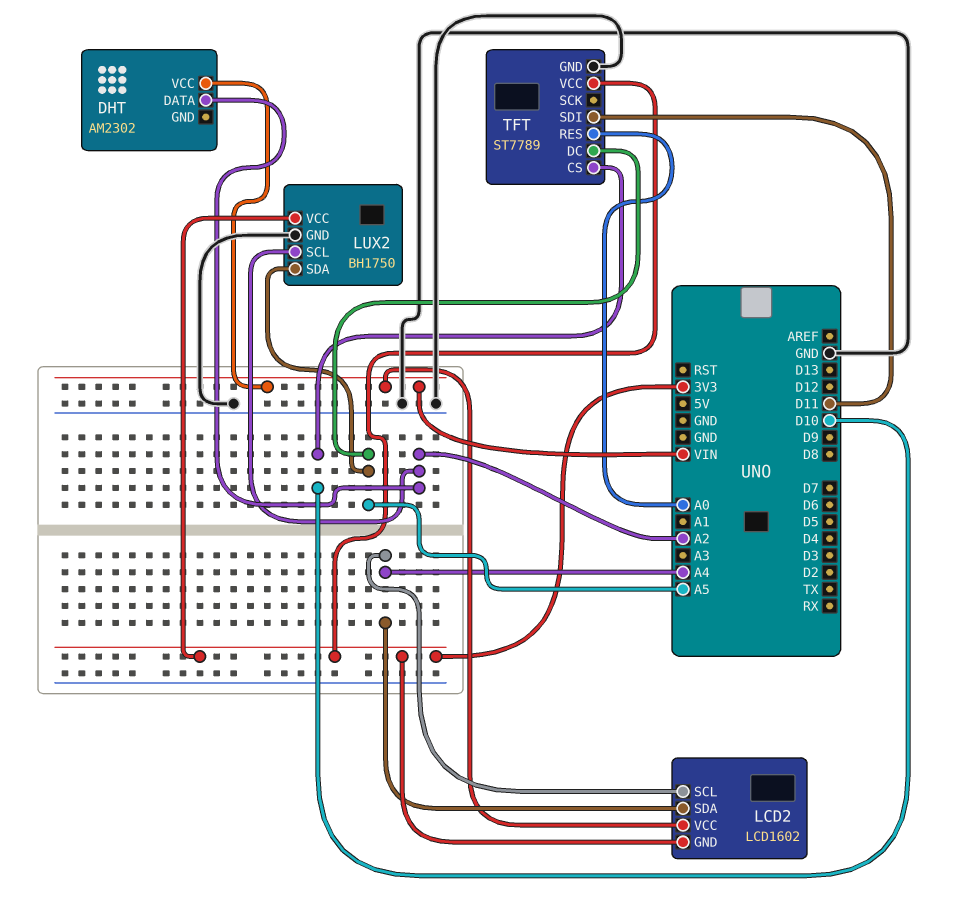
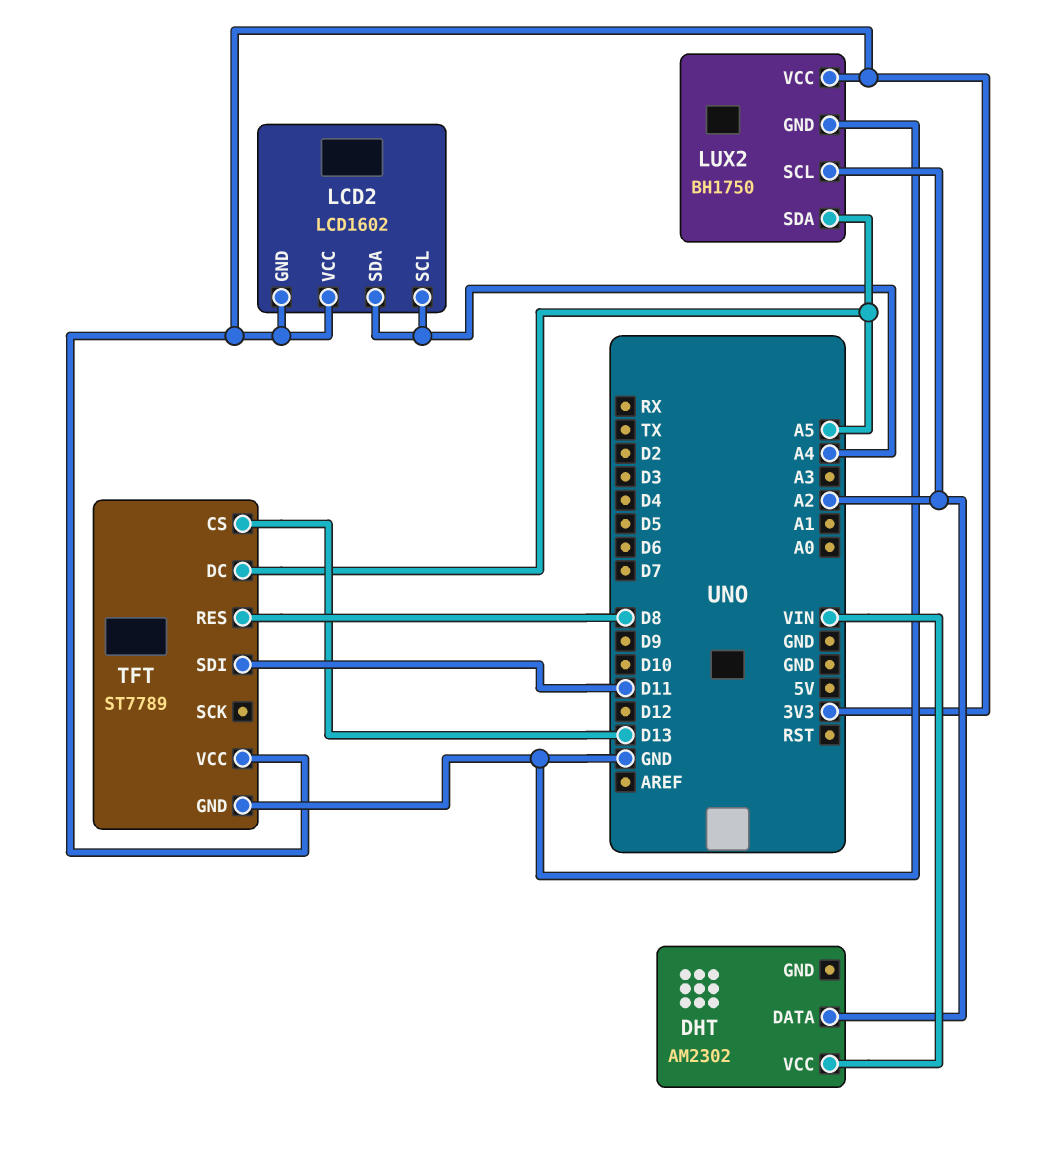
LCD2 pin VCC: VIN -> 3V3
TFT pin CS: D10 -> D13
TFT pin RES: A0 -> D8

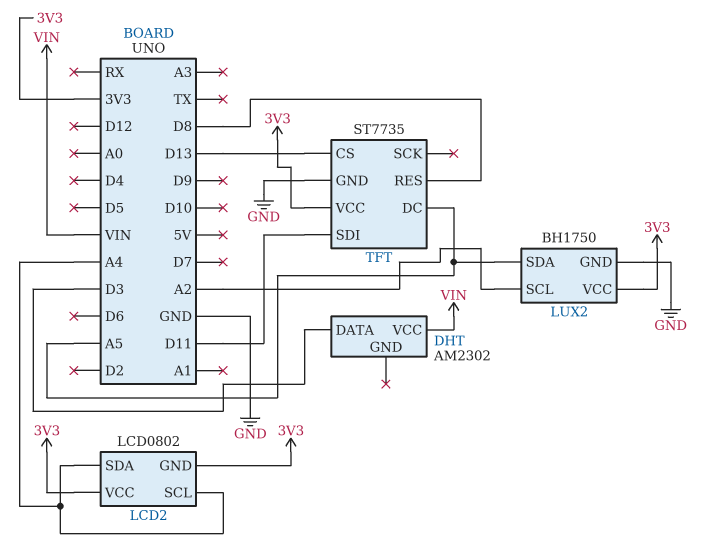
DHT pin DATA: A2 -> D3
LCD2: LCD1602 -> LCD0802
TFT: ST7789 -> ST7735

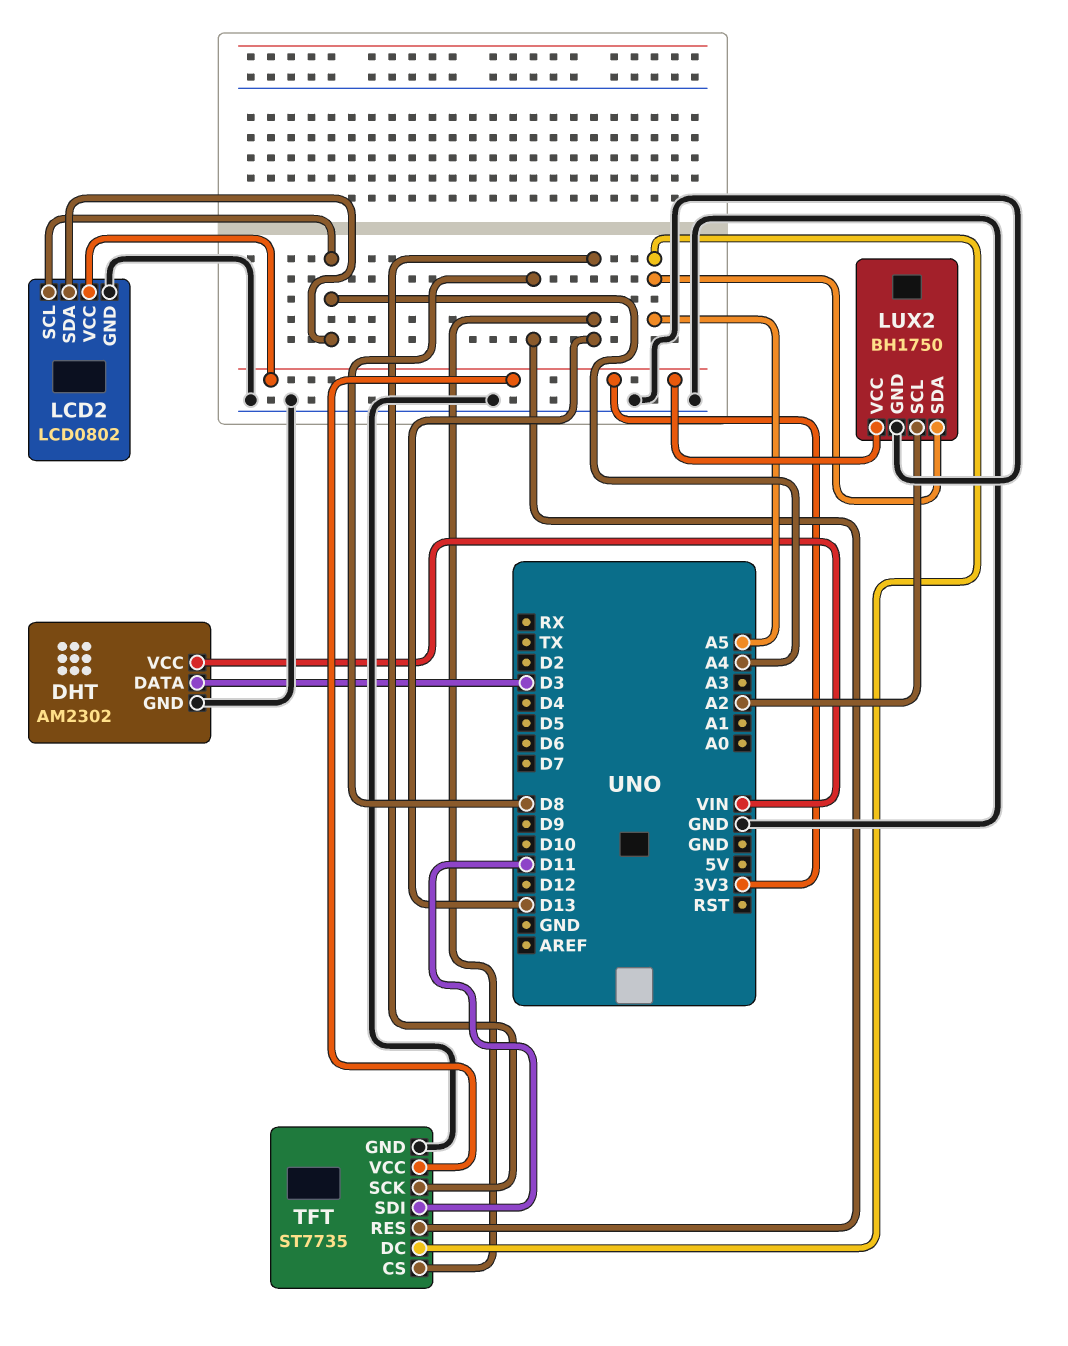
DHT pin GND: none -> GND
LCD2 pin GND: 3V3 -> GND
TFT pin SCK: none -> D13

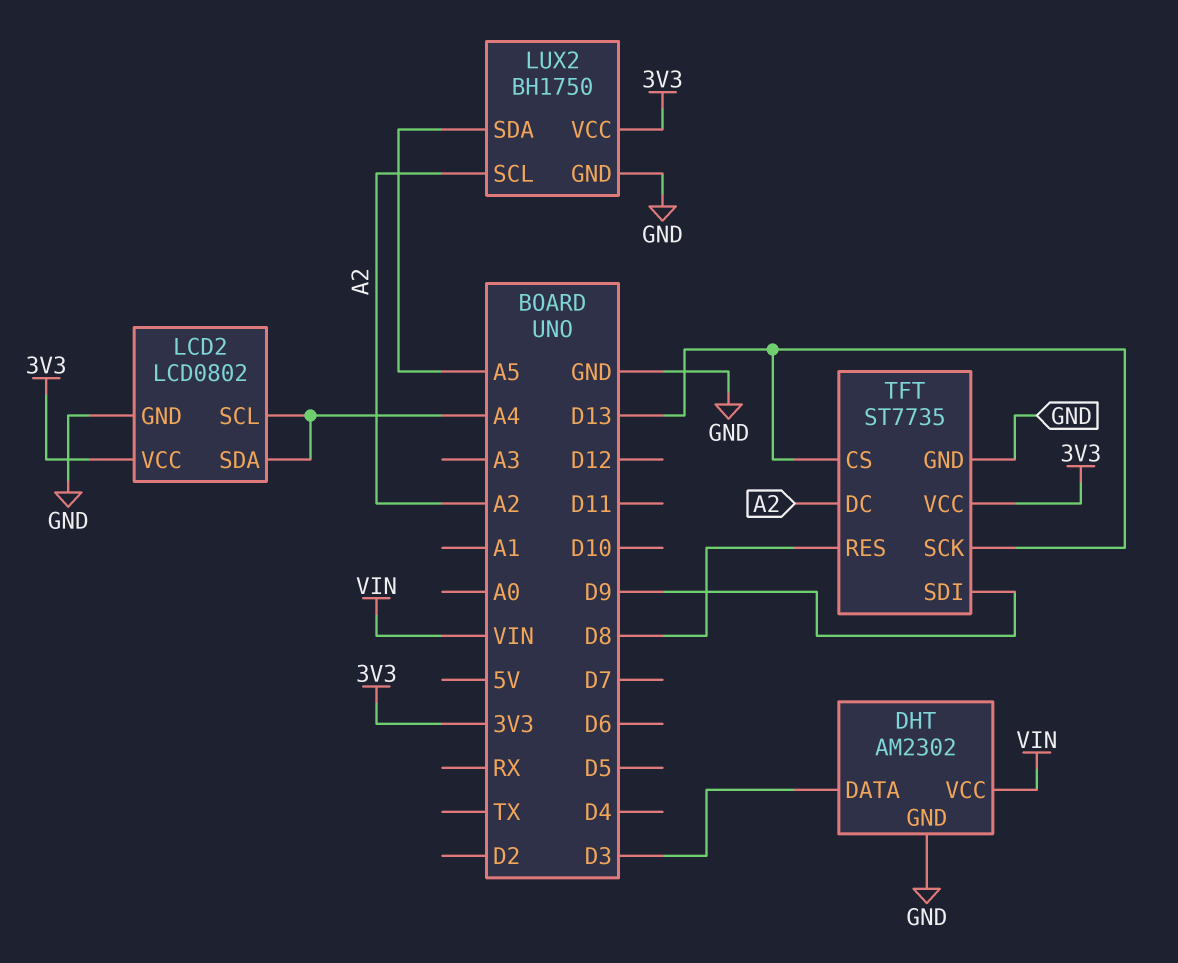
TFT pin DC: A5 -> A2
TFT pin SDI: D11 -> D9

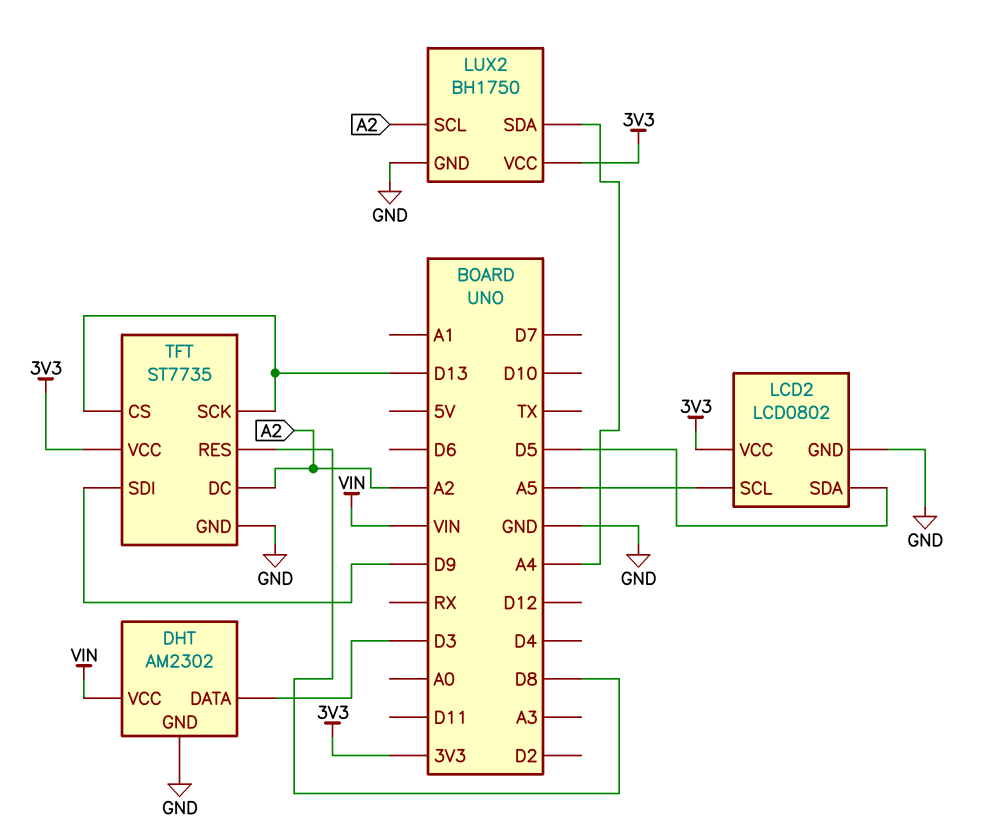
LCD2 pin SCL: A4 -> A5
LCD2 pin SDA: A4 -> D5
LUX2 pin SDA: A5 -> A4

